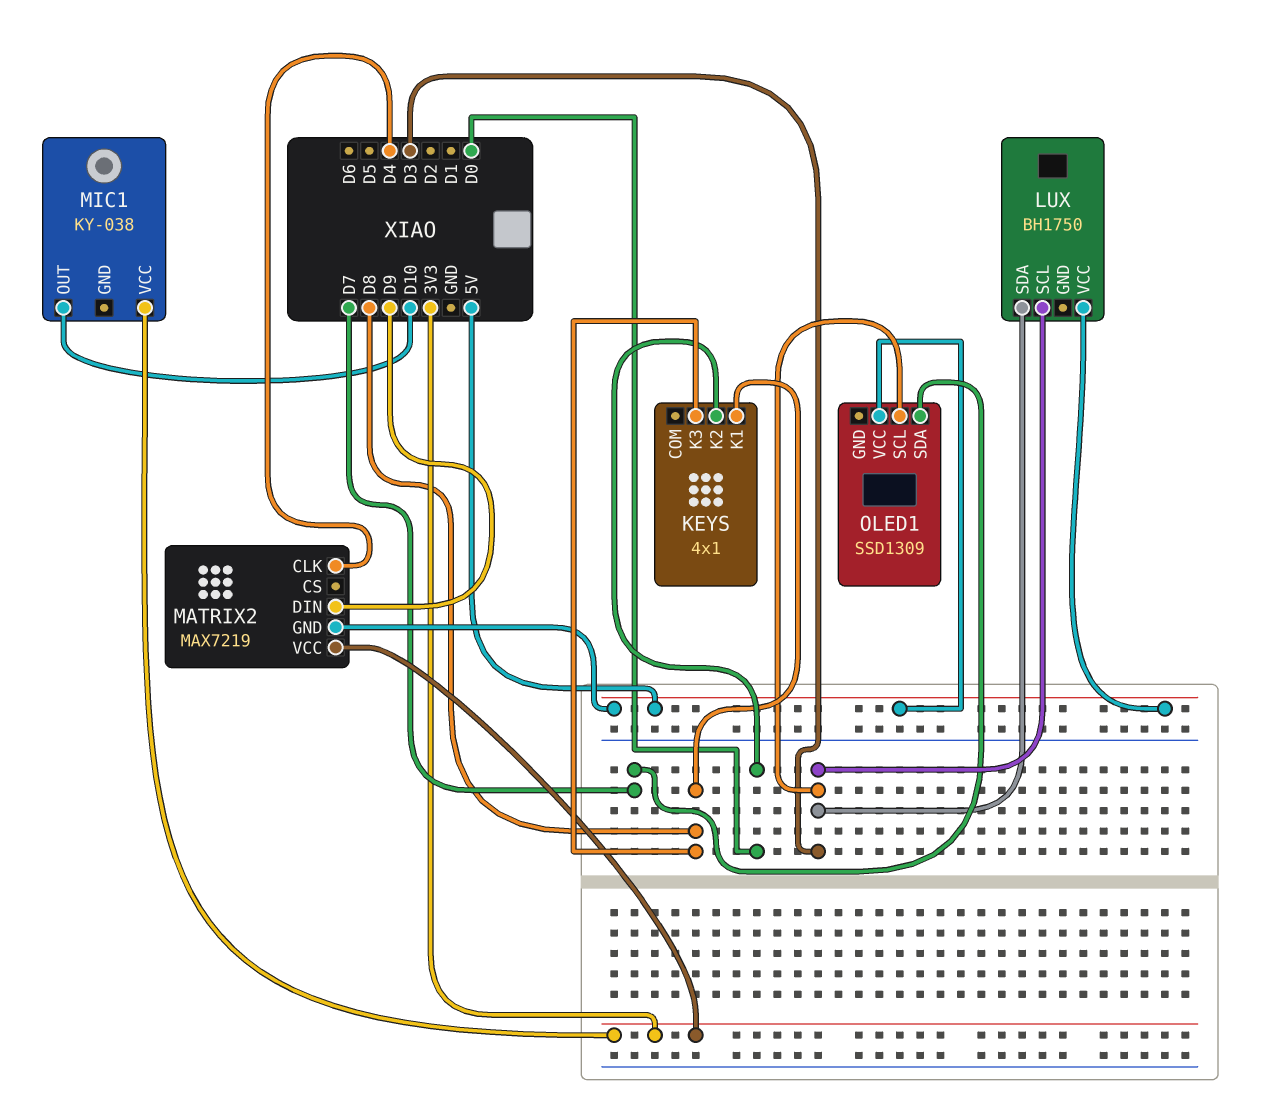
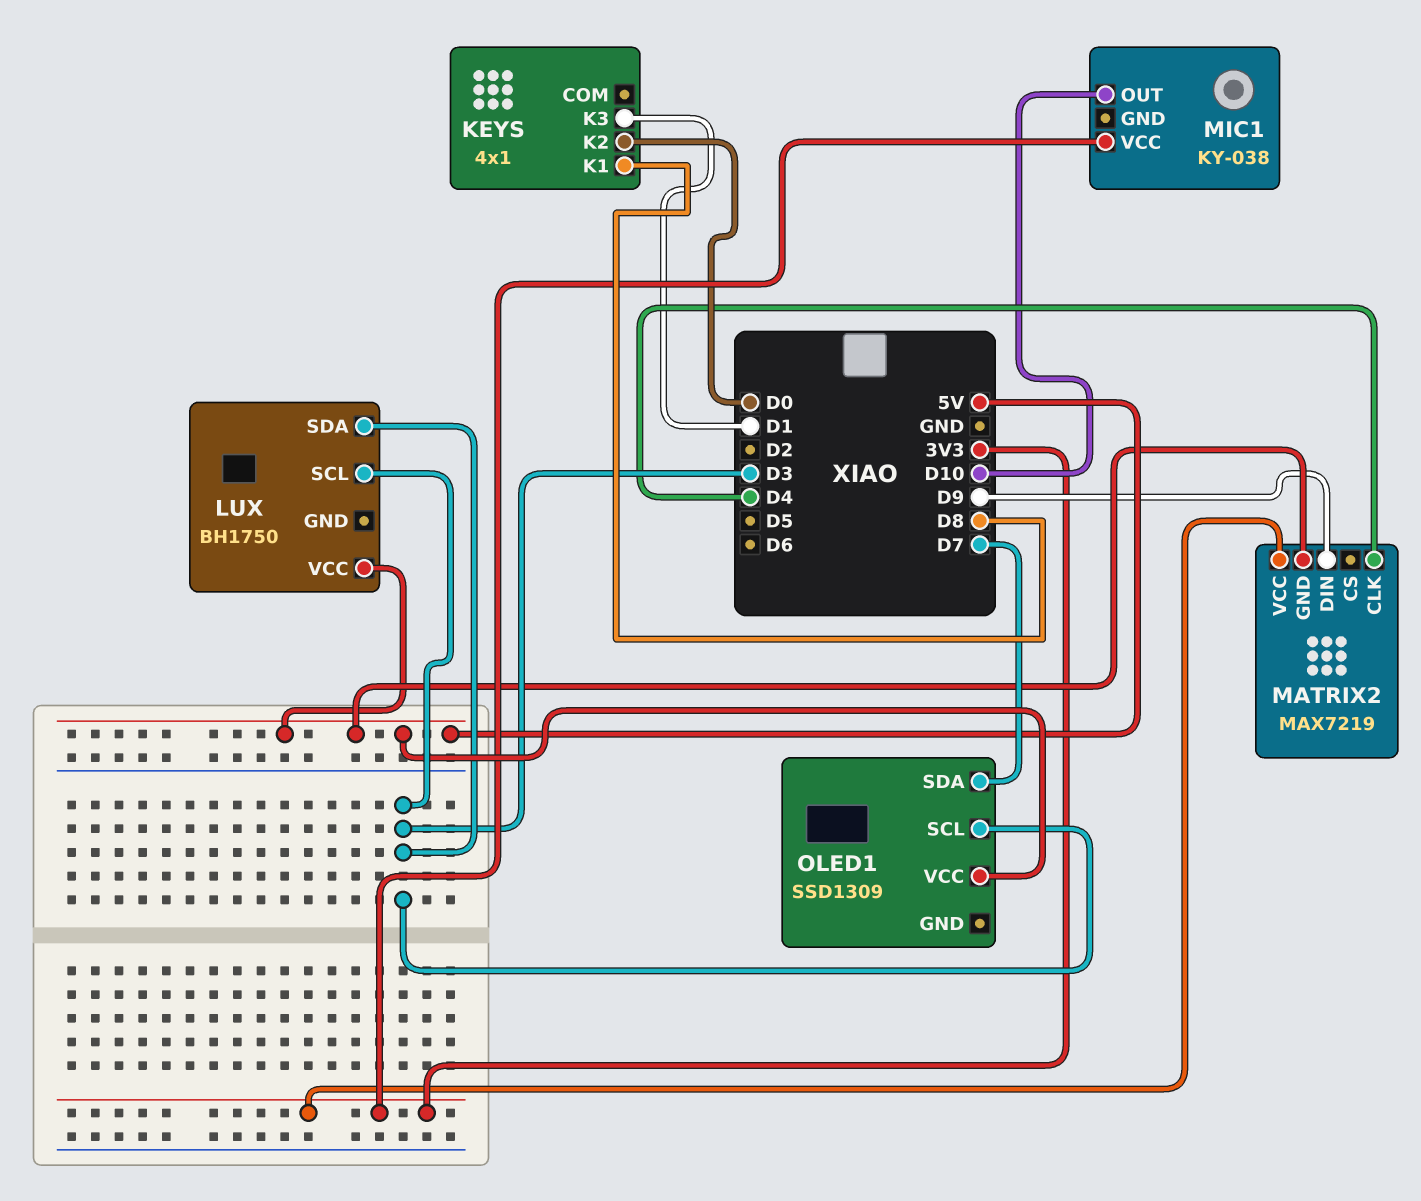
KEYS pin K3: D8 -> D1

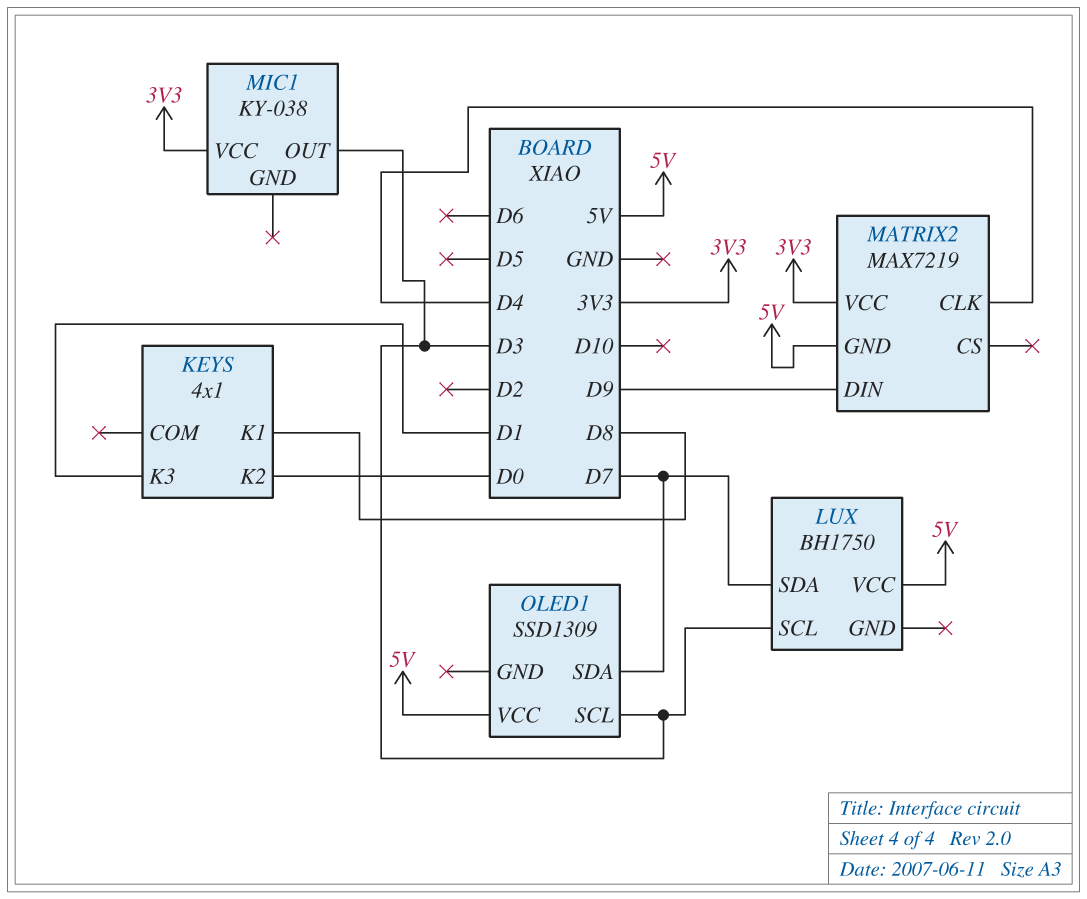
LUX pin SDA: D3 -> D7
MIC1 pin OUT: D10 -> D3

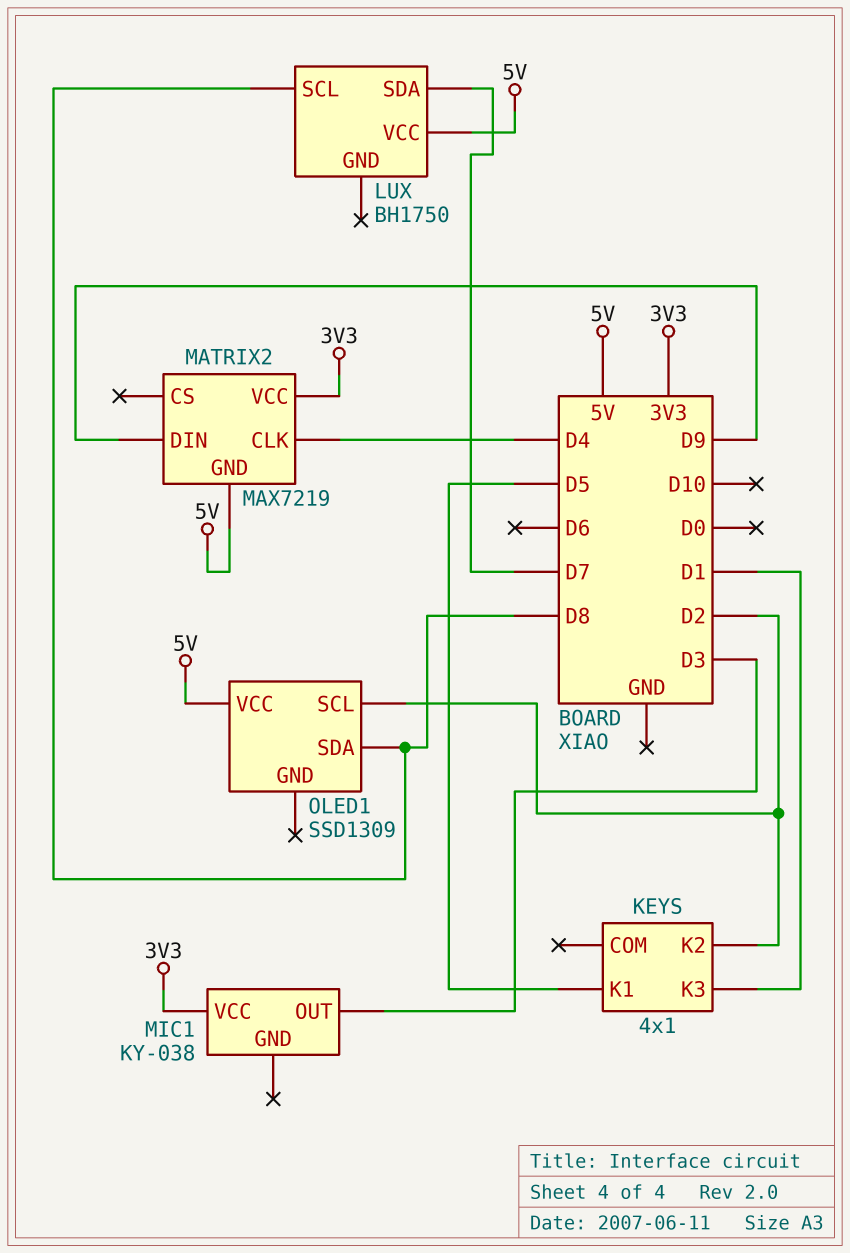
KEYS pin K1: D8 -> D5
KEYS pin K2: D0 -> D2
LUX pin SCL: D3 -> D8
OLED1 pin SCL: D3 -> D2
OLED1 pin SDA: D7 -> D8

